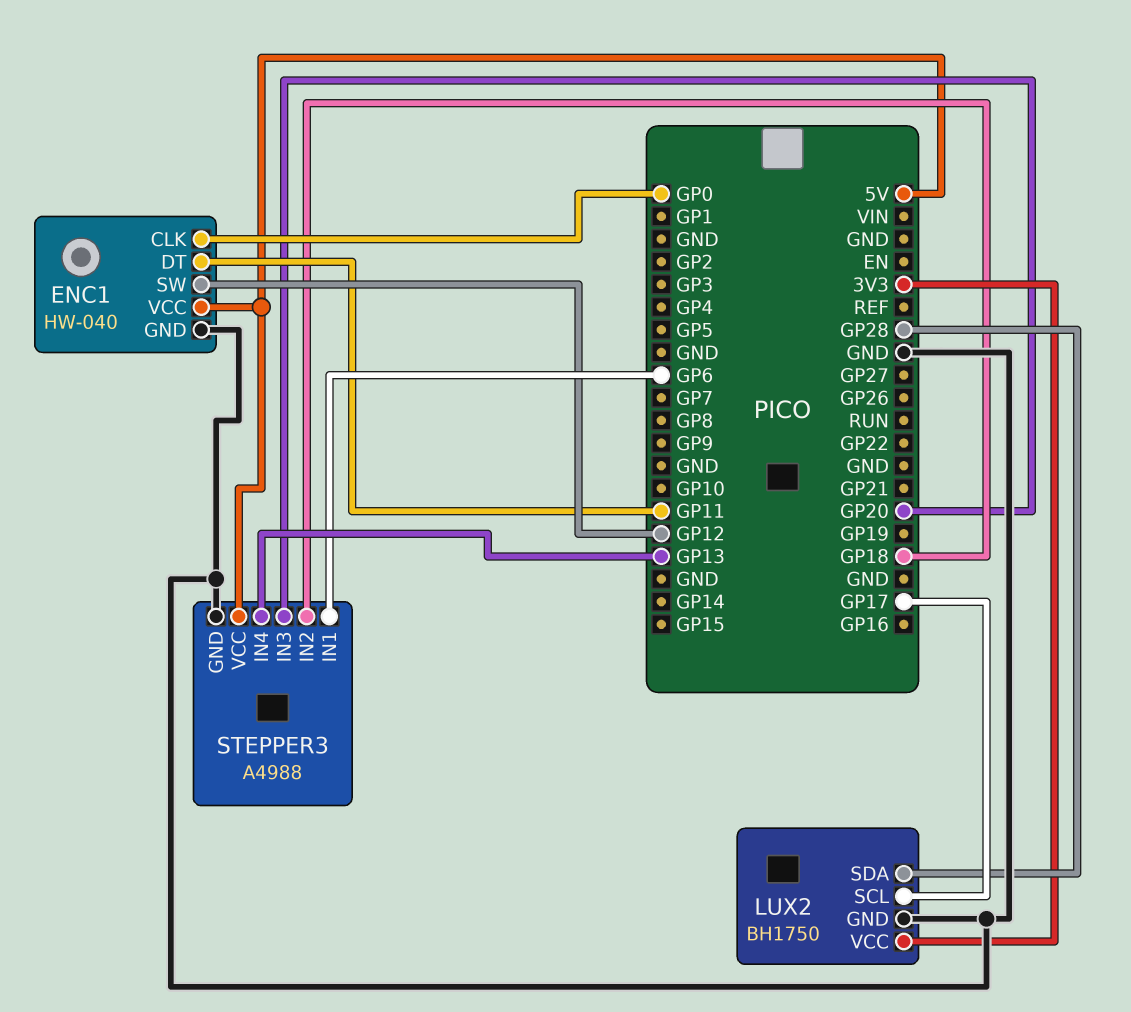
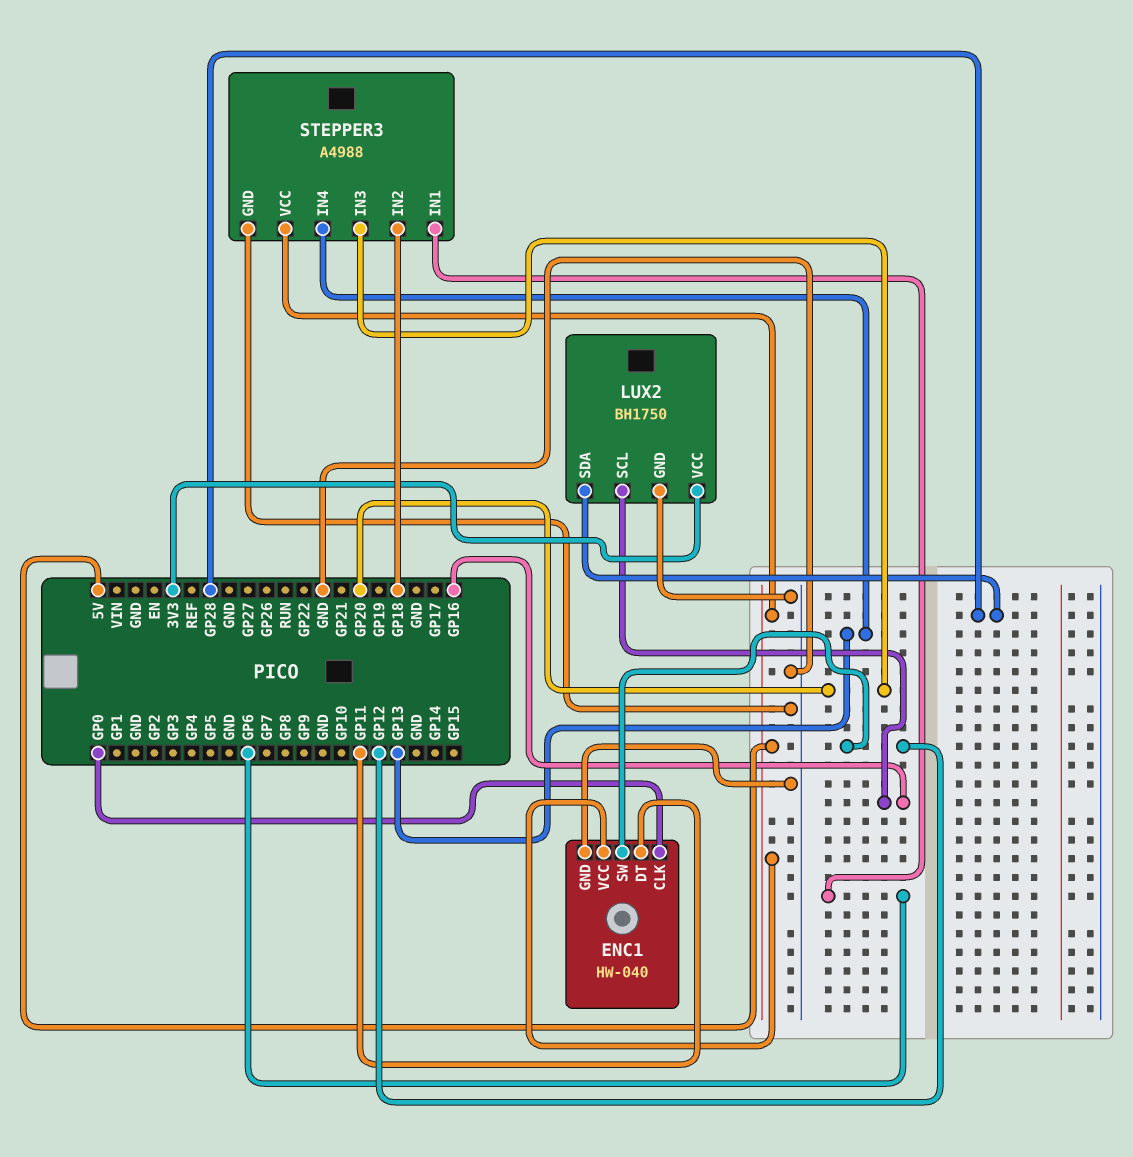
LUX2 pin SCL: GP17 -> GP16

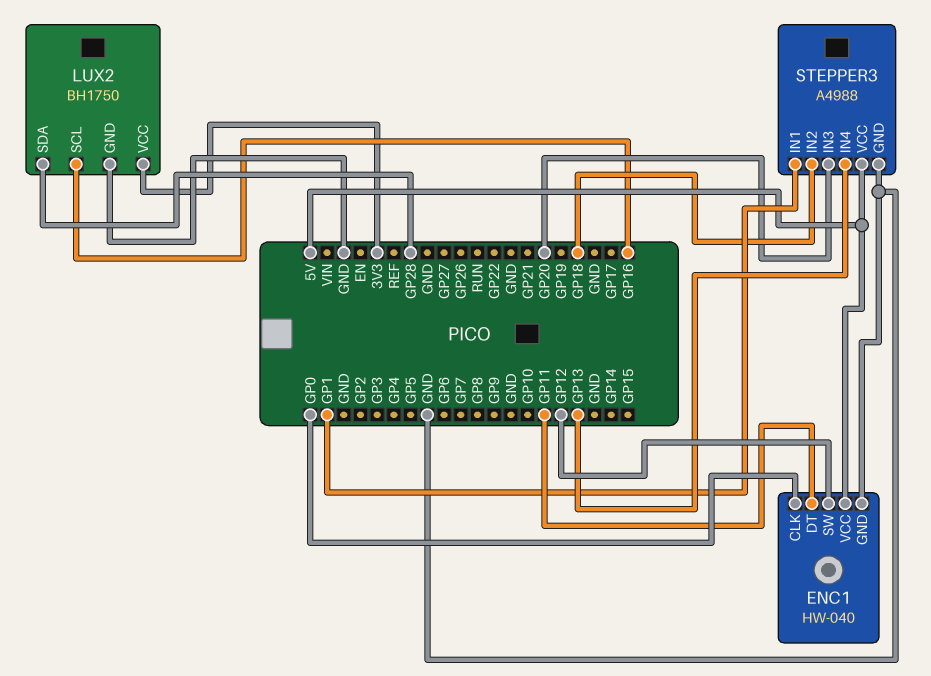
STEPPER3 pin IN1: GP6 -> GP1

